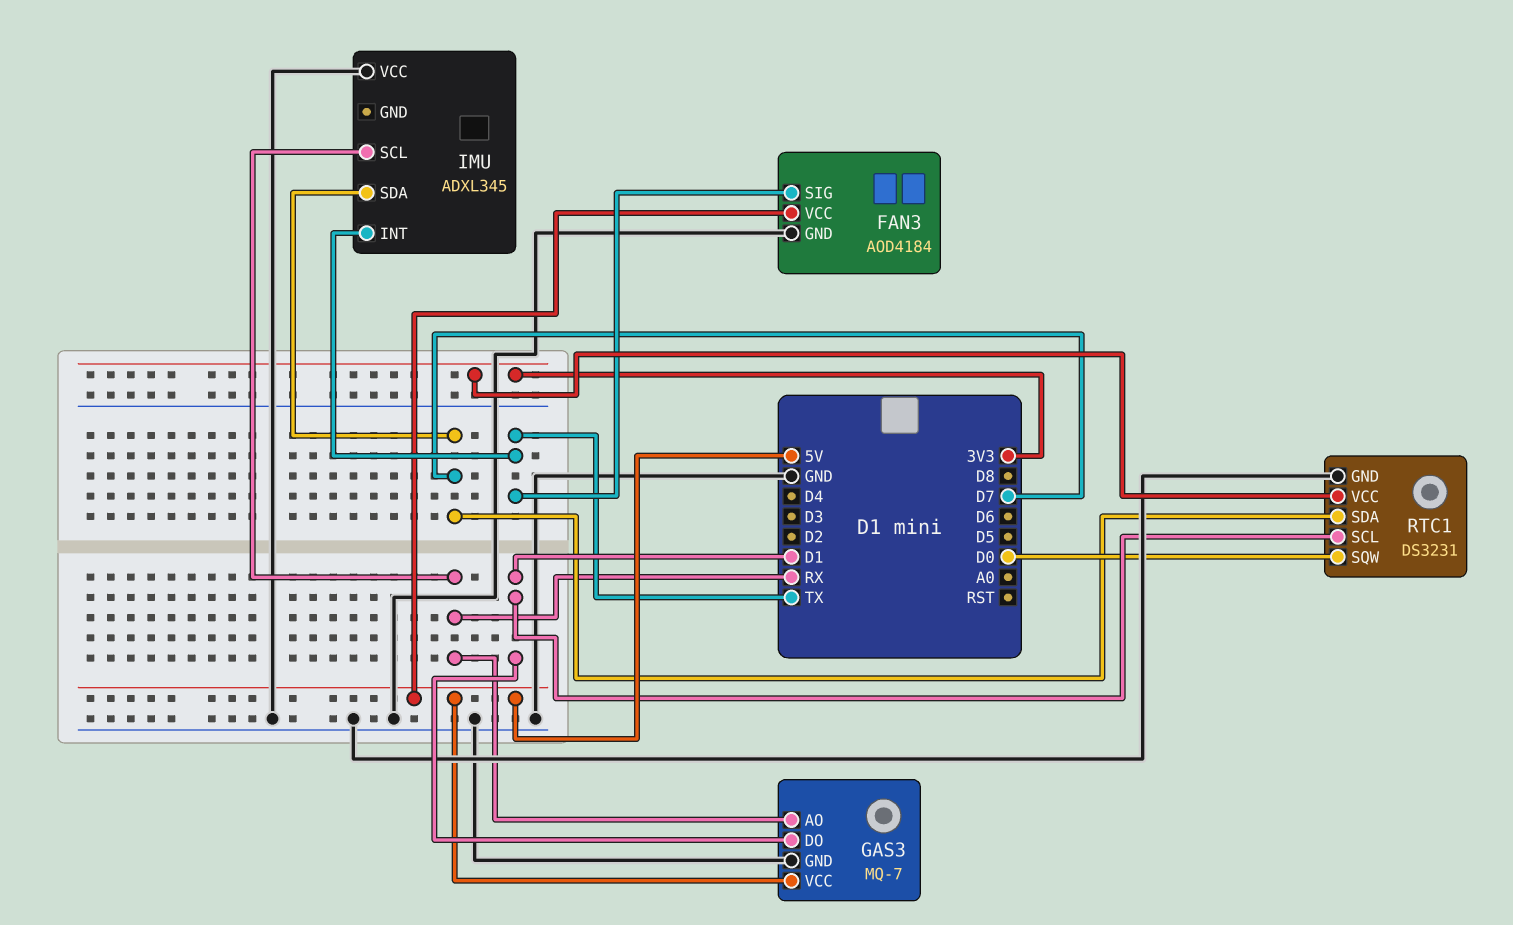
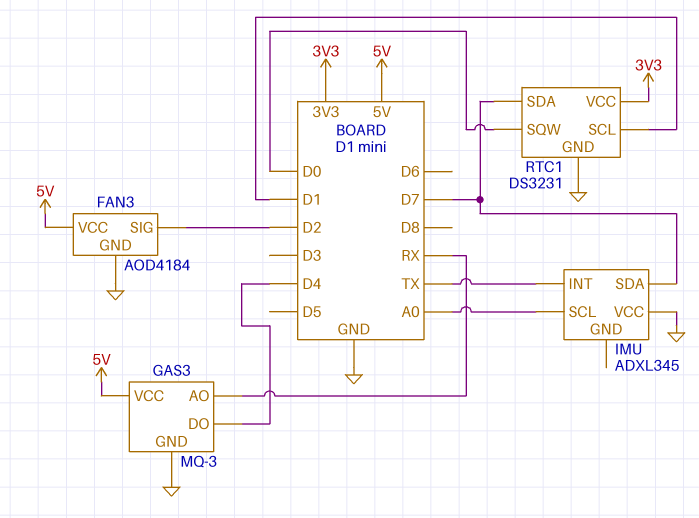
FAN3 pin SIG: TX -> D2
GAS3: MQ-7 -> MQ-3
GAS3 pin DO: D1 -> D4
IMU pin SCL: RX -> A0

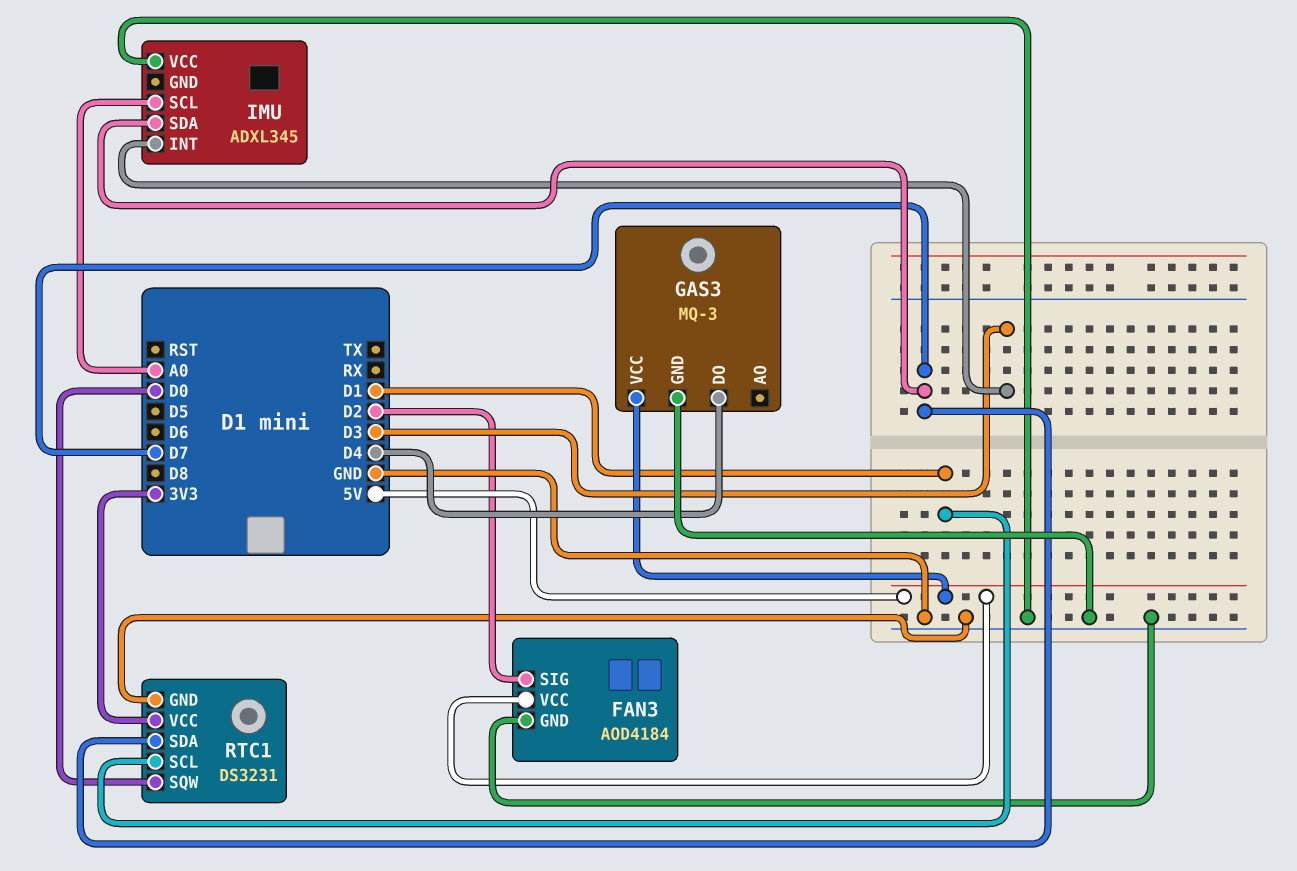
GAS3 pin AO: RX -> none
IMU pin INT: TX -> D3

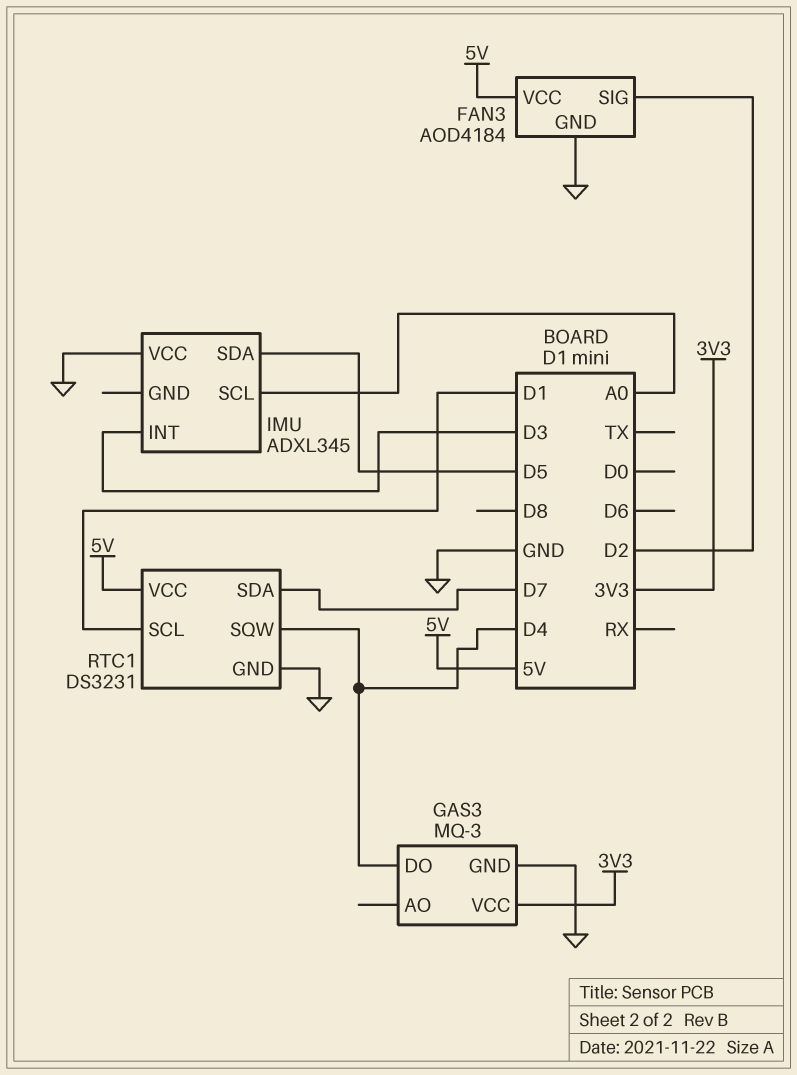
GAS3 pin VCC: 5V -> 3V3
IMU pin SDA: D7 -> D5
RTC1 pin SQW: D0 -> D4
RTC1 pin VCC: 3V3 -> 5V

